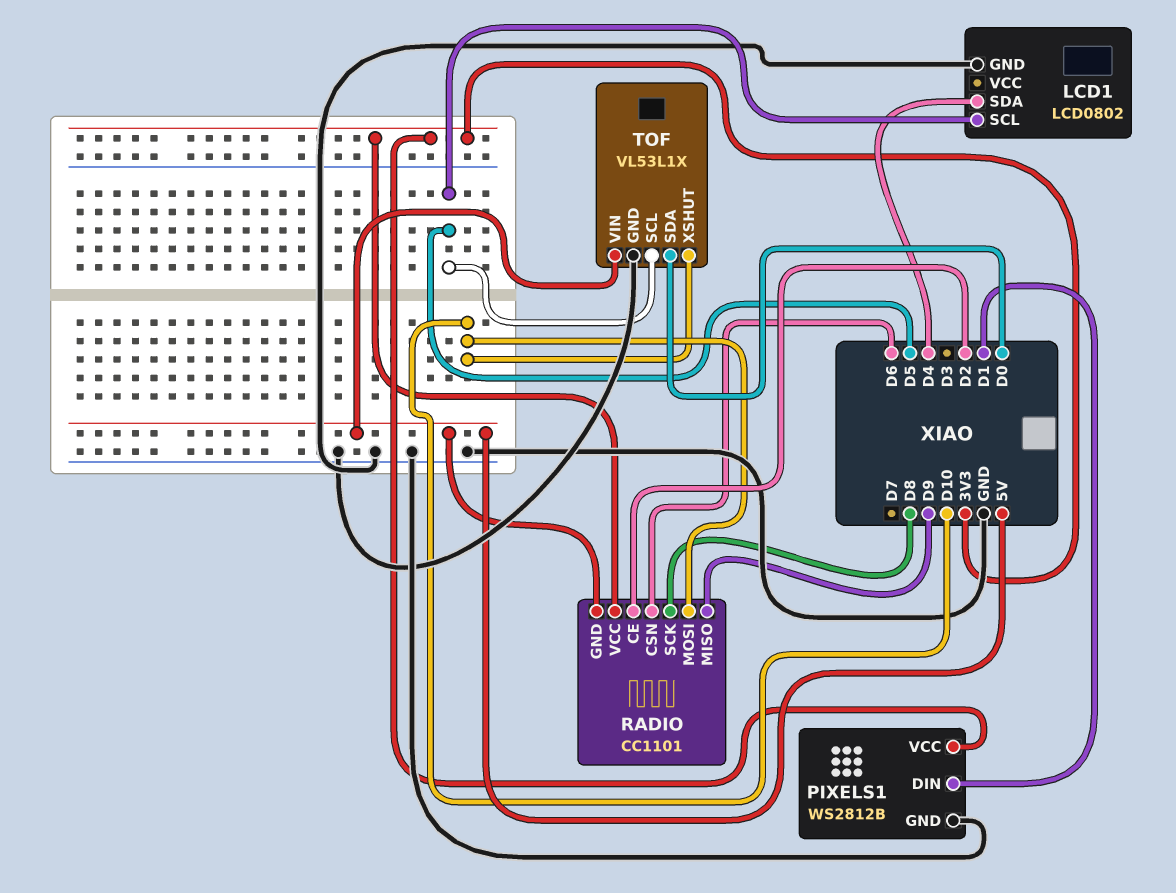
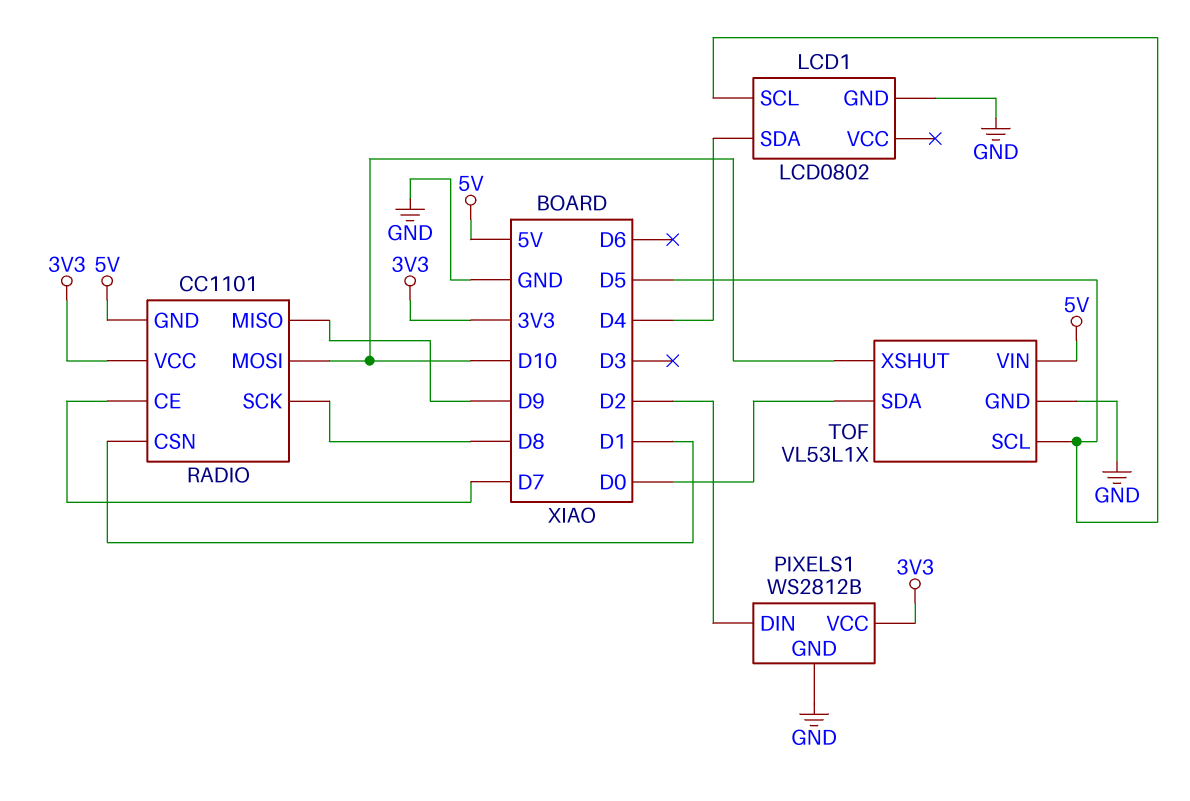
PIXELS1 pin DIN: D1 -> D2
RADIO pin CE: D2 -> D7
RADIO pin CSN: D6 -> D1

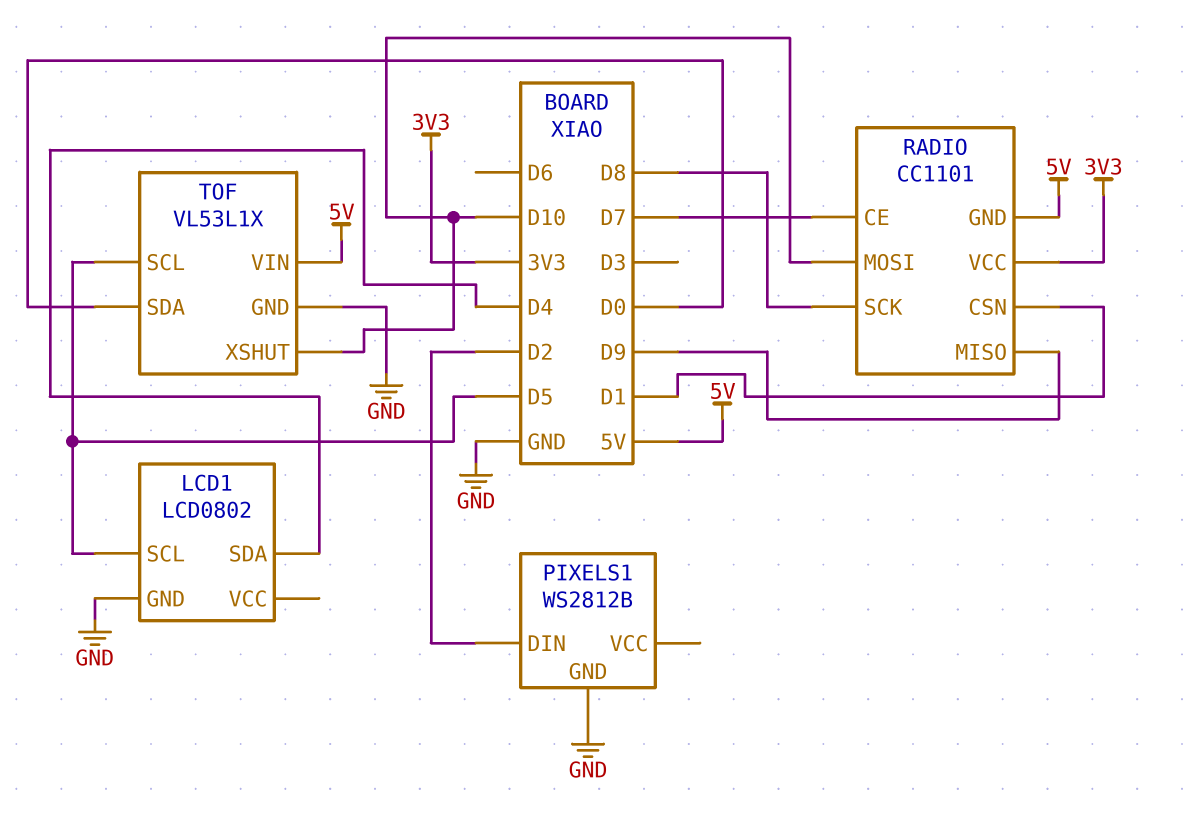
PIXELS1 pin VCC: 3V3 -> none

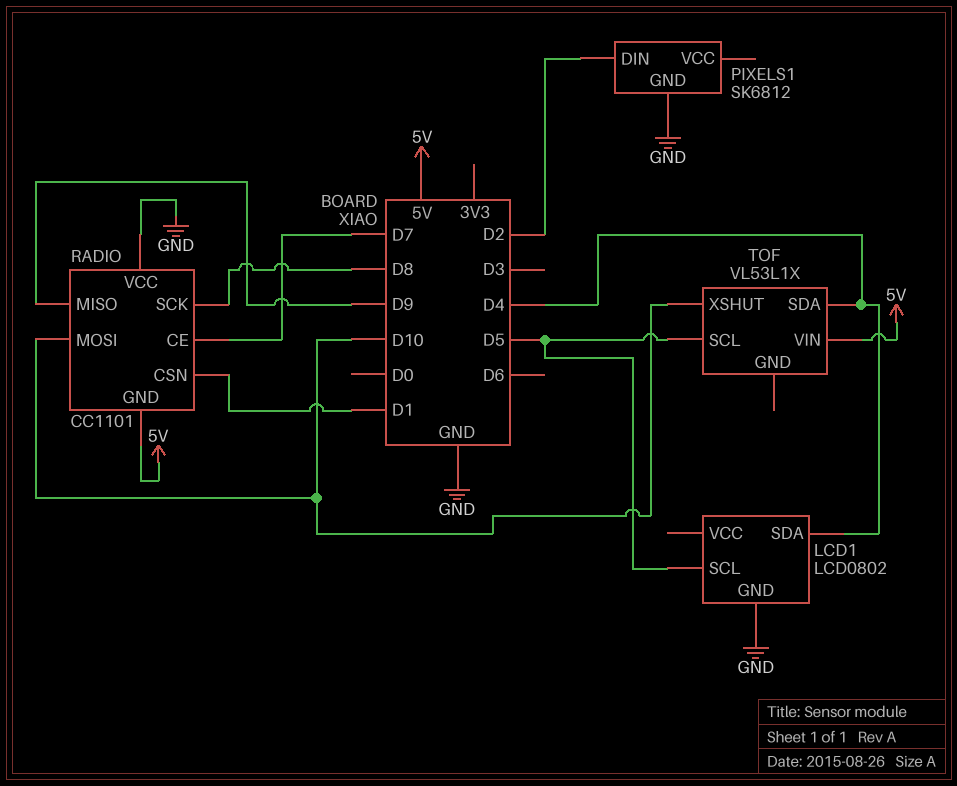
PIXELS1: WS2812B -> SK6812
RADIO pin VCC: 3V3 -> GND
TOF pin GND: GND -> none
TOF pin SDA: D0 -> D4

